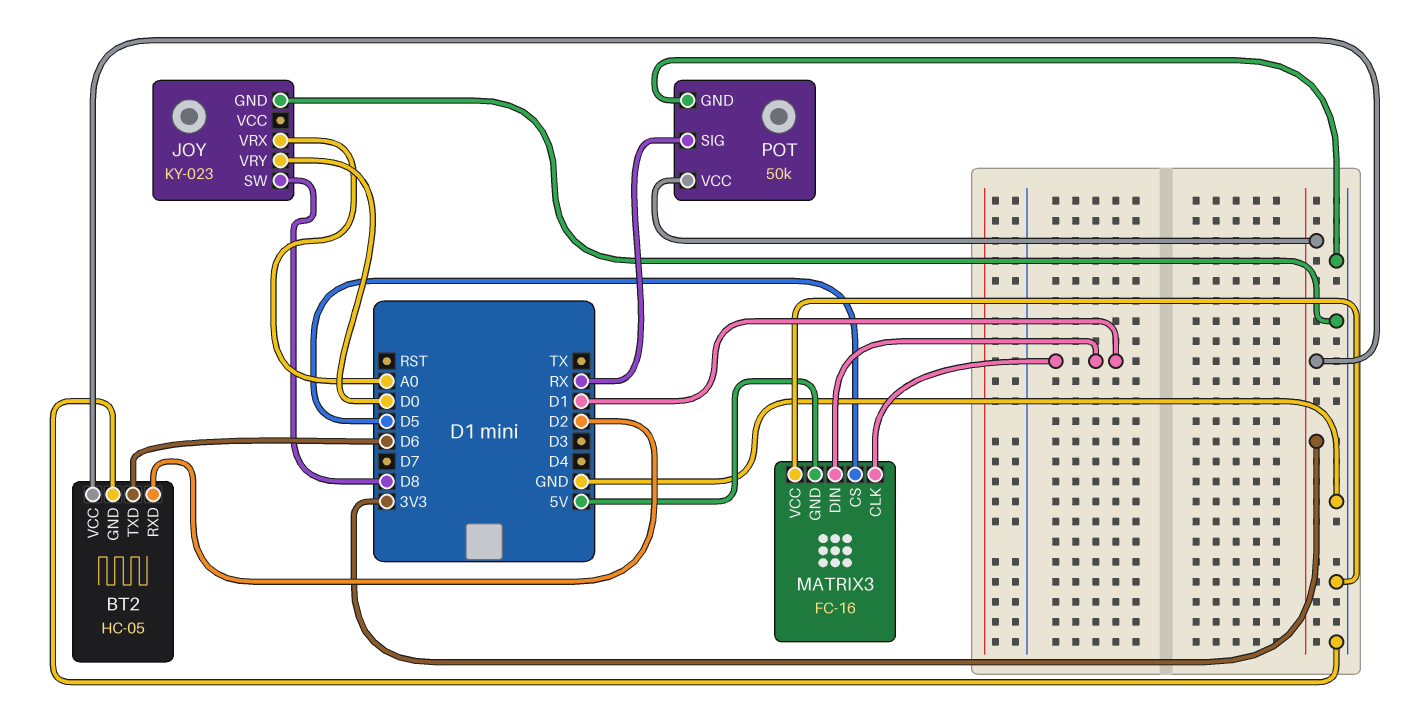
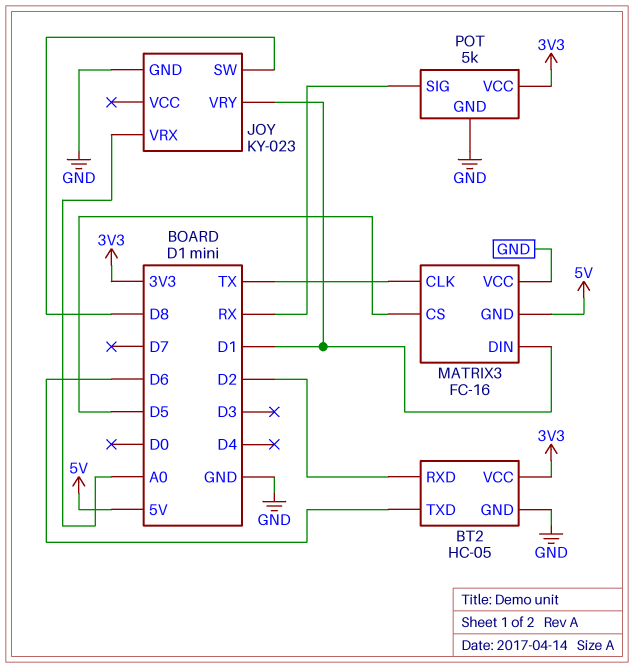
JOY pin VRY: D0 -> D1
MATRIX3 pin CLK: D1 -> TX
POT: 50k -> 5k

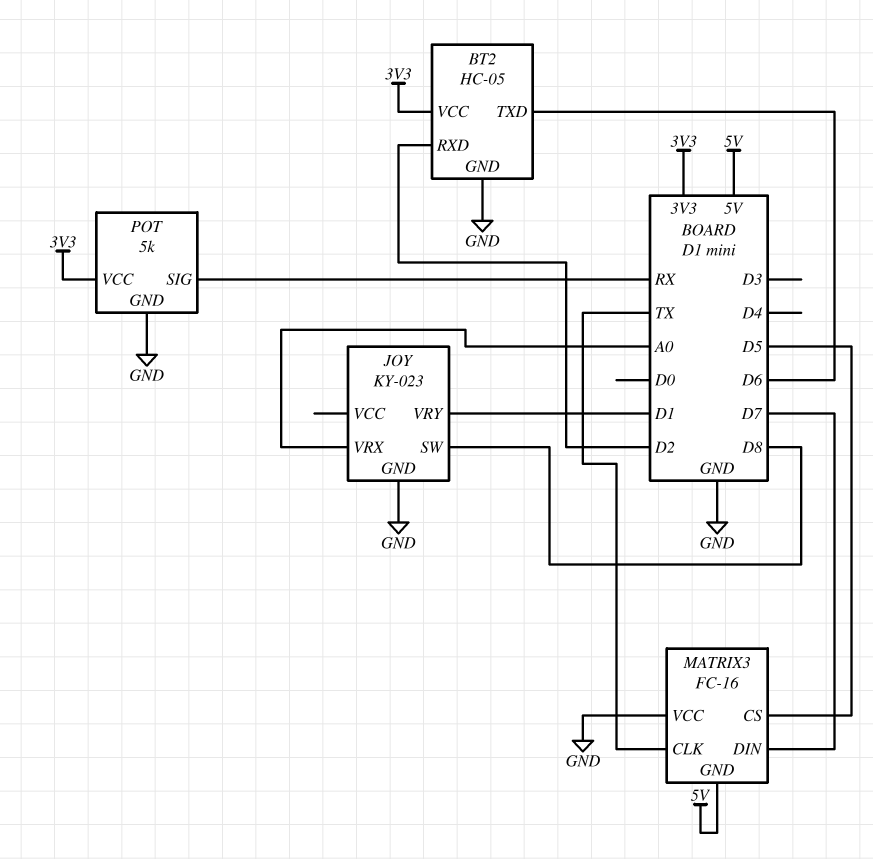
MATRIX3 pin DIN: D1 -> D7

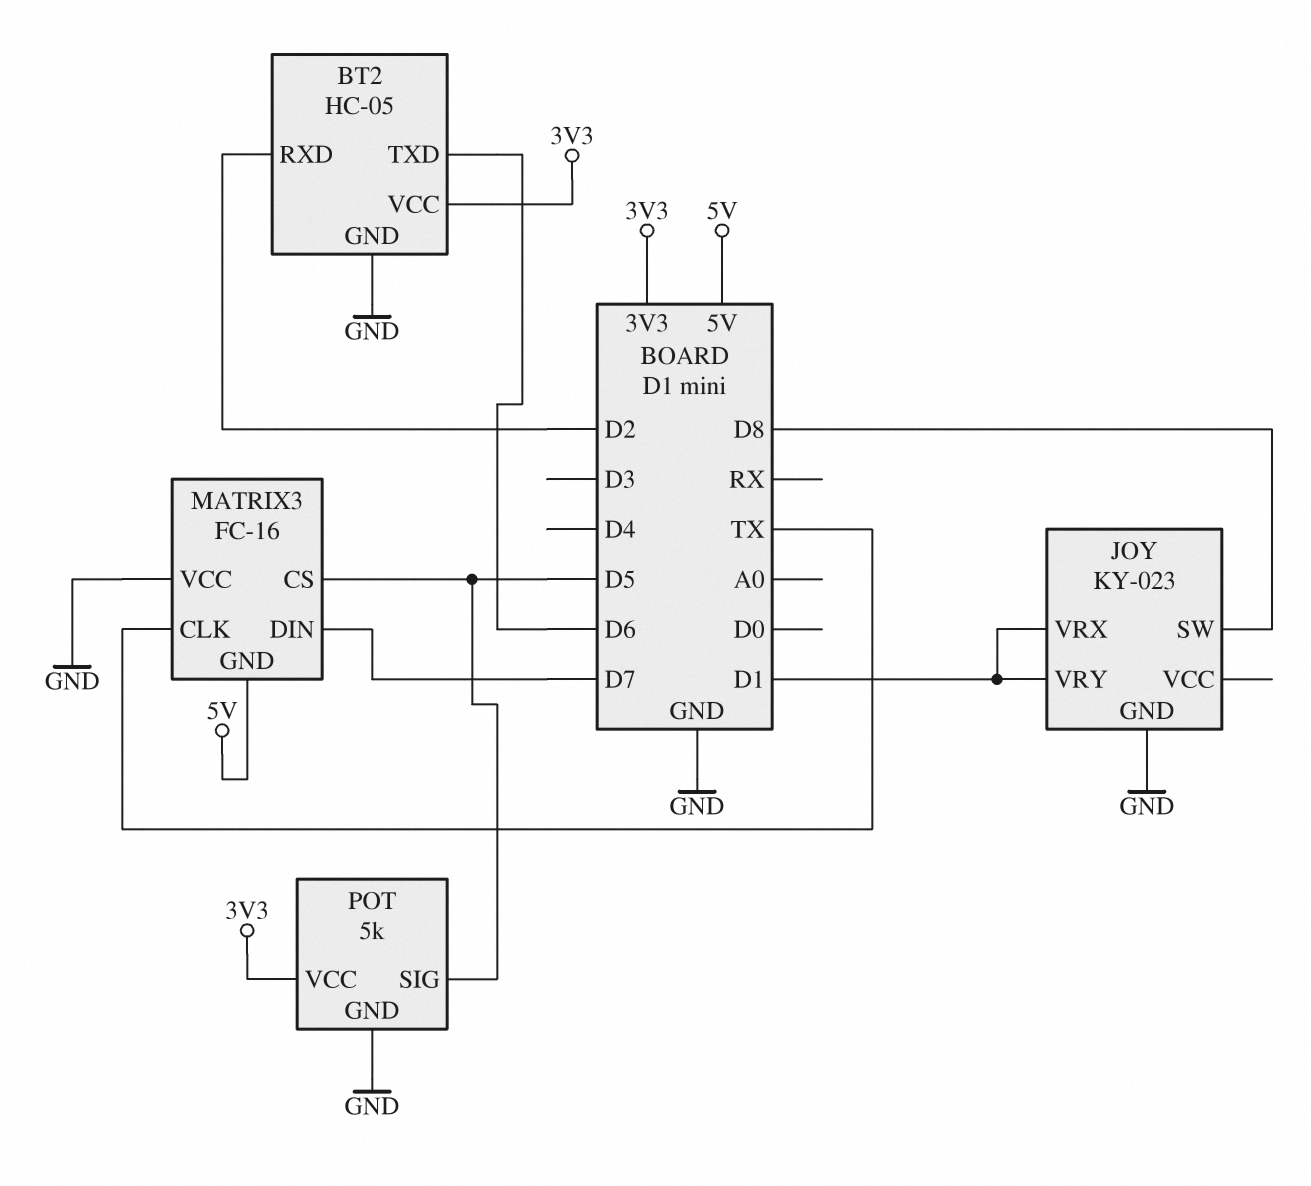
JOY pin VRX: A0 -> D1
POT pin SIG: RX -> D5

